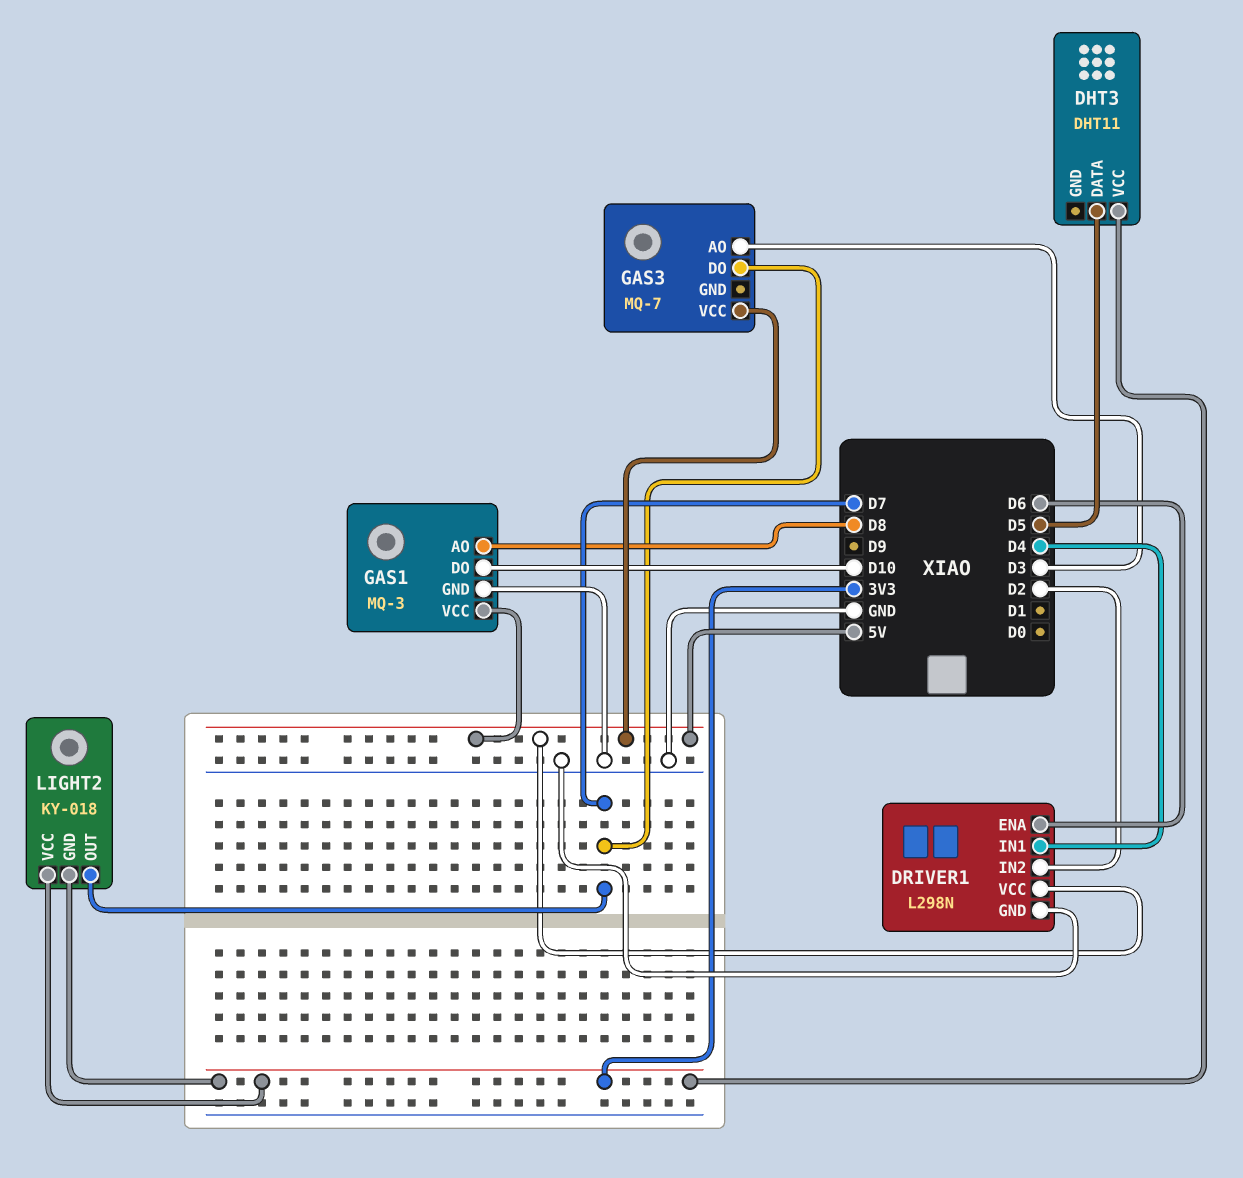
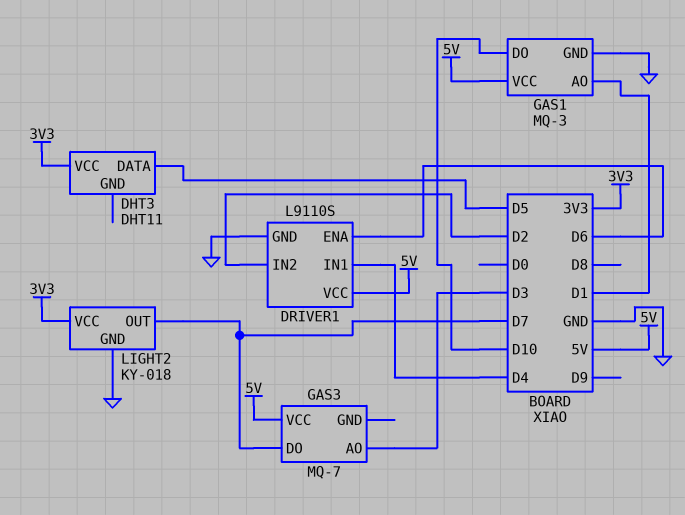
DRIVER1: L298N -> L9110S
GAS1 pin AO: D8 -> D1
LIGHT2 pin GND: 3V3 -> GND

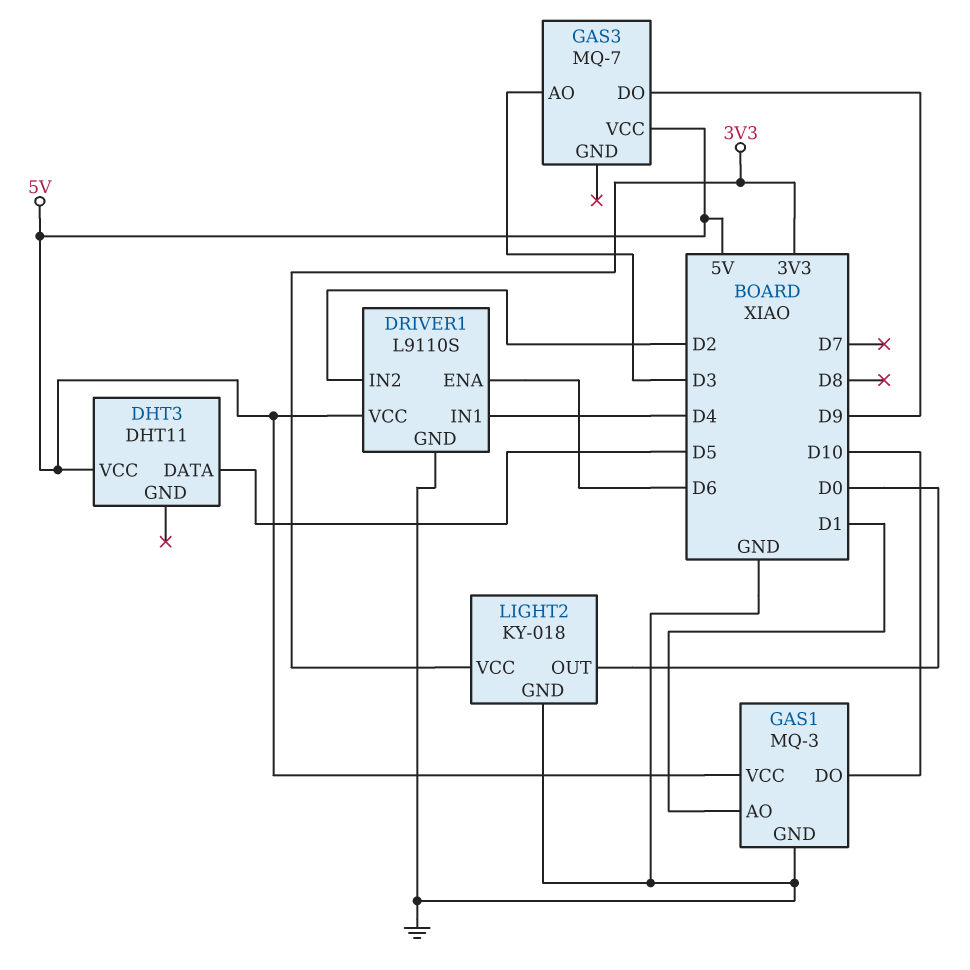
DHT3 pin VCC: 3V3 -> 5V
GAS3 pin DO: D7 -> D9
LIGHT2 pin OUT: D7 -> D0

